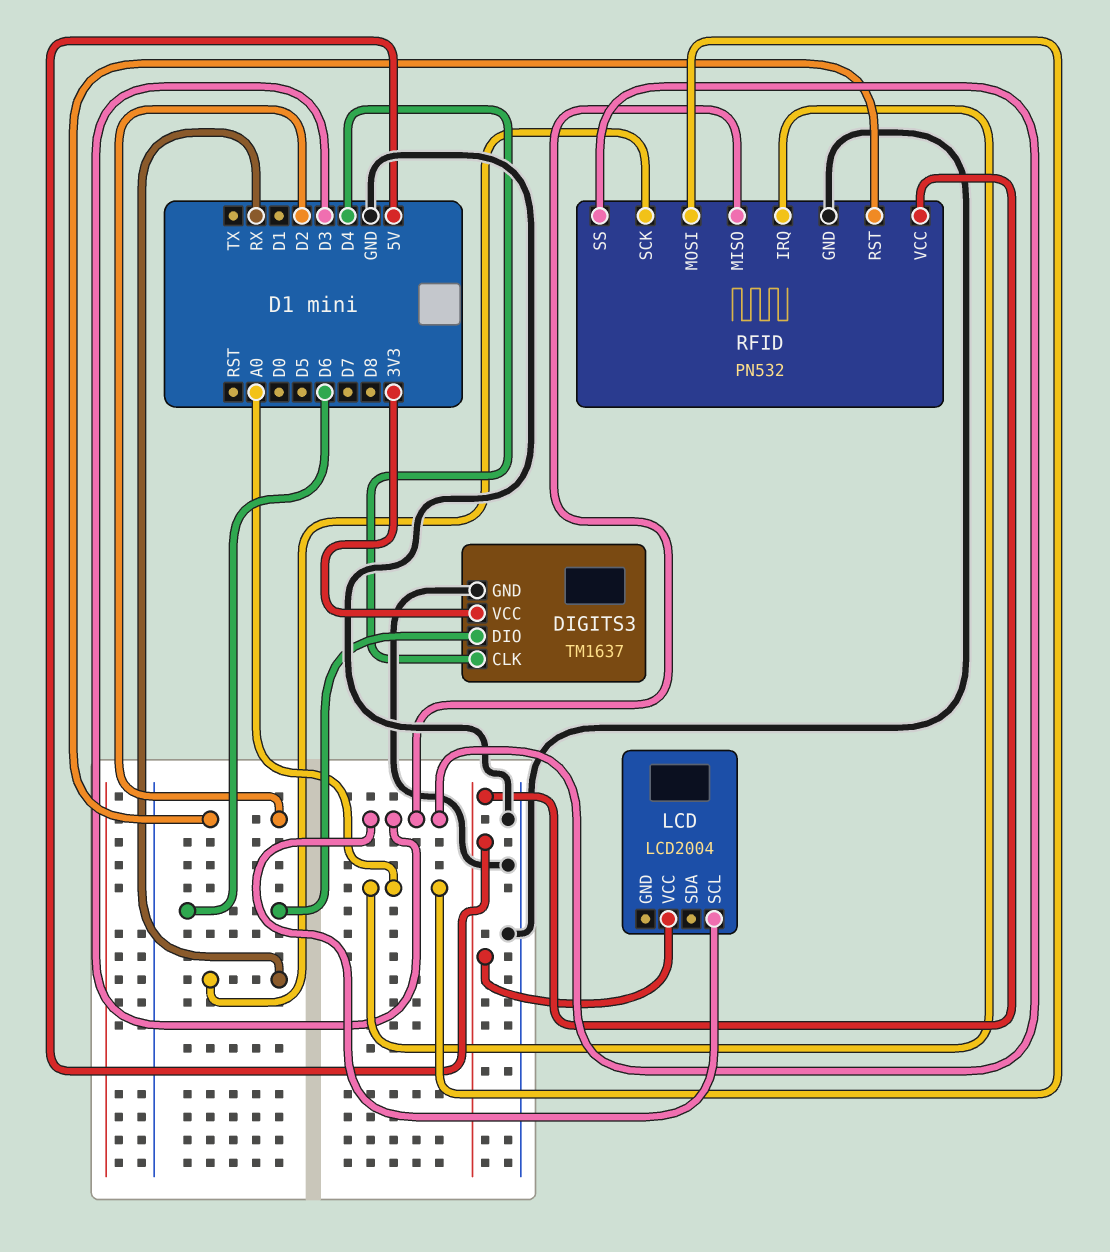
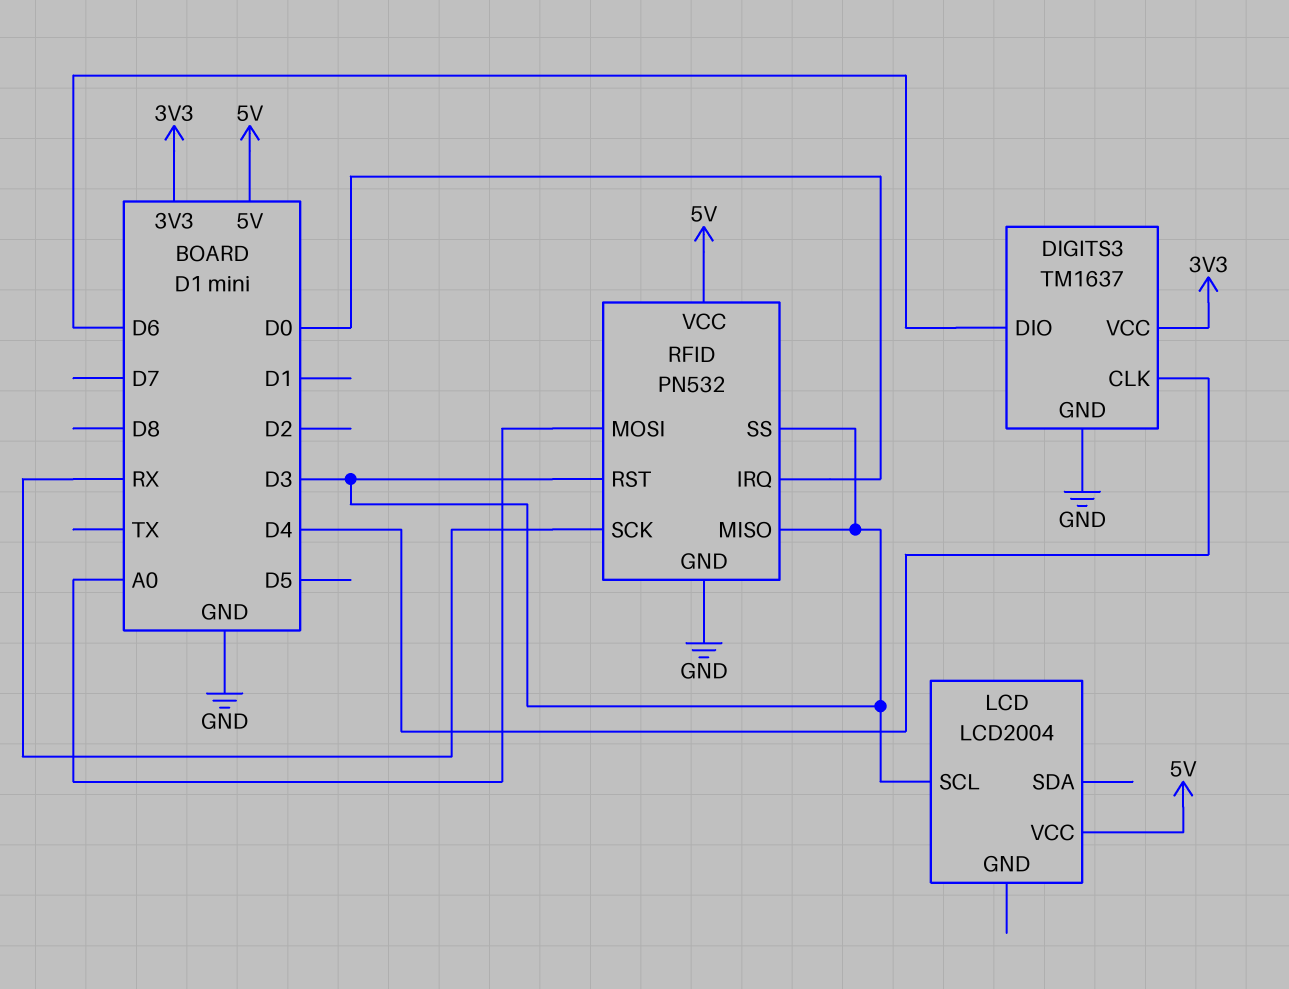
RFID pin IRQ: A0 -> D0
RFID pin RST: D2 -> D3

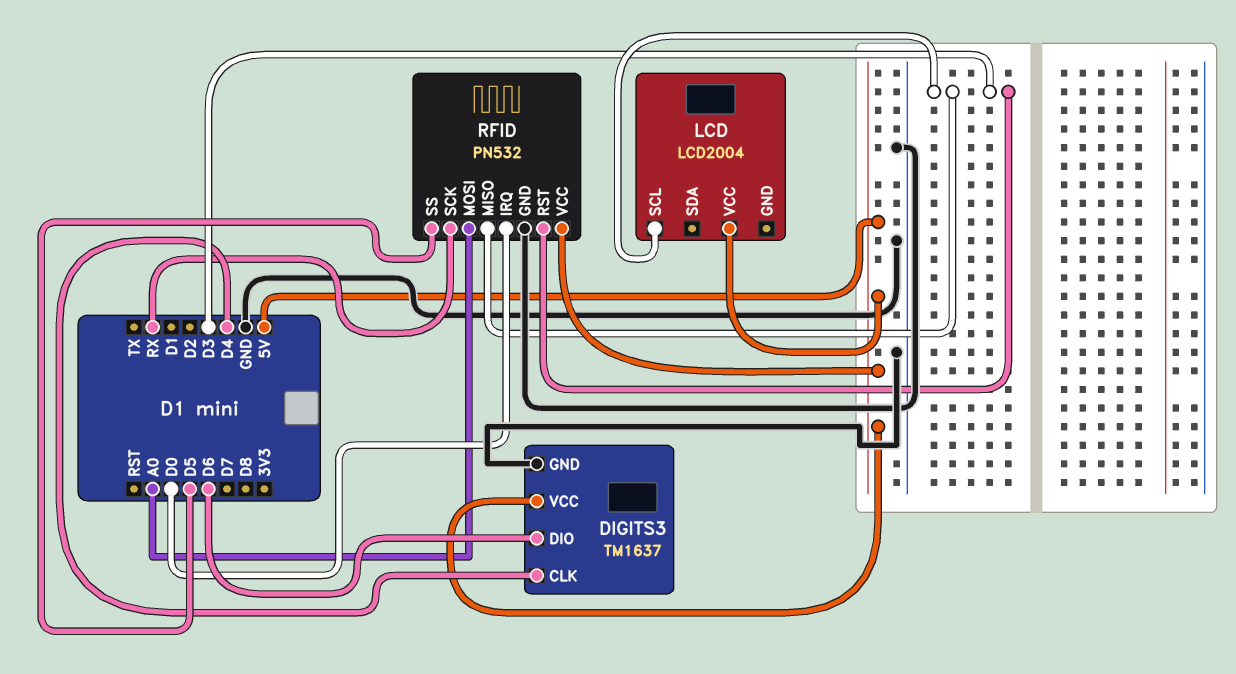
DIGITS3 pin VCC: 3V3 -> 5V
RFID pin SS: D3 -> D5

